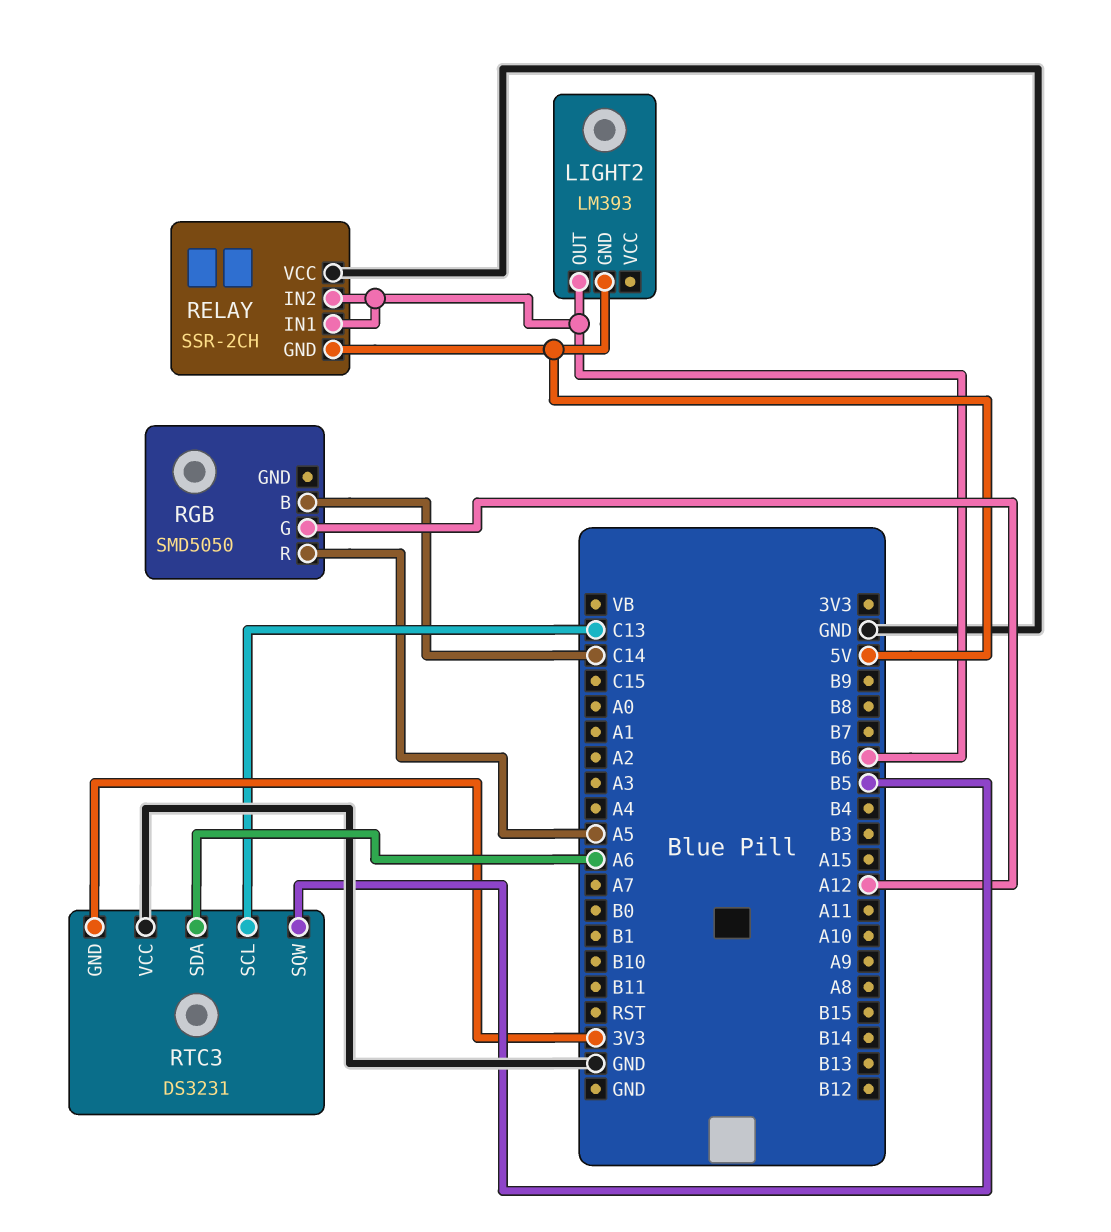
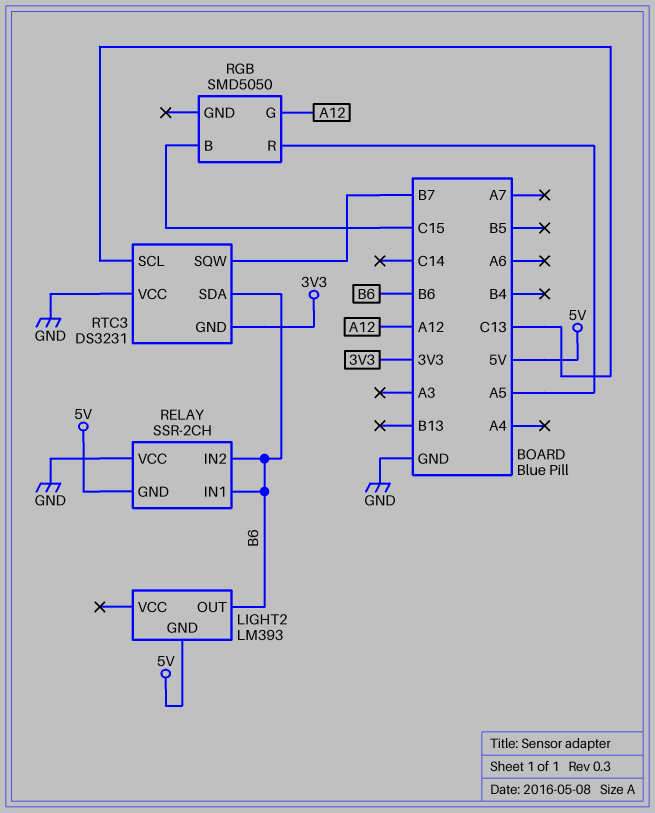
RGB pin B: C14 -> C15
RTC3 pin SDA: A6 -> B6
RTC3 pin SQW: B5 -> B7

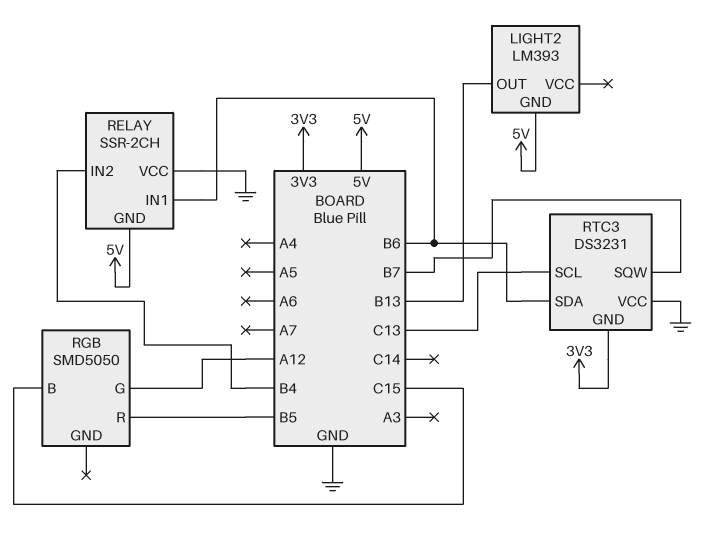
LIGHT2 pin OUT: B6 -> B13
RELAY pin IN2: B6 -> B4
RGB pin R: A5 -> B5

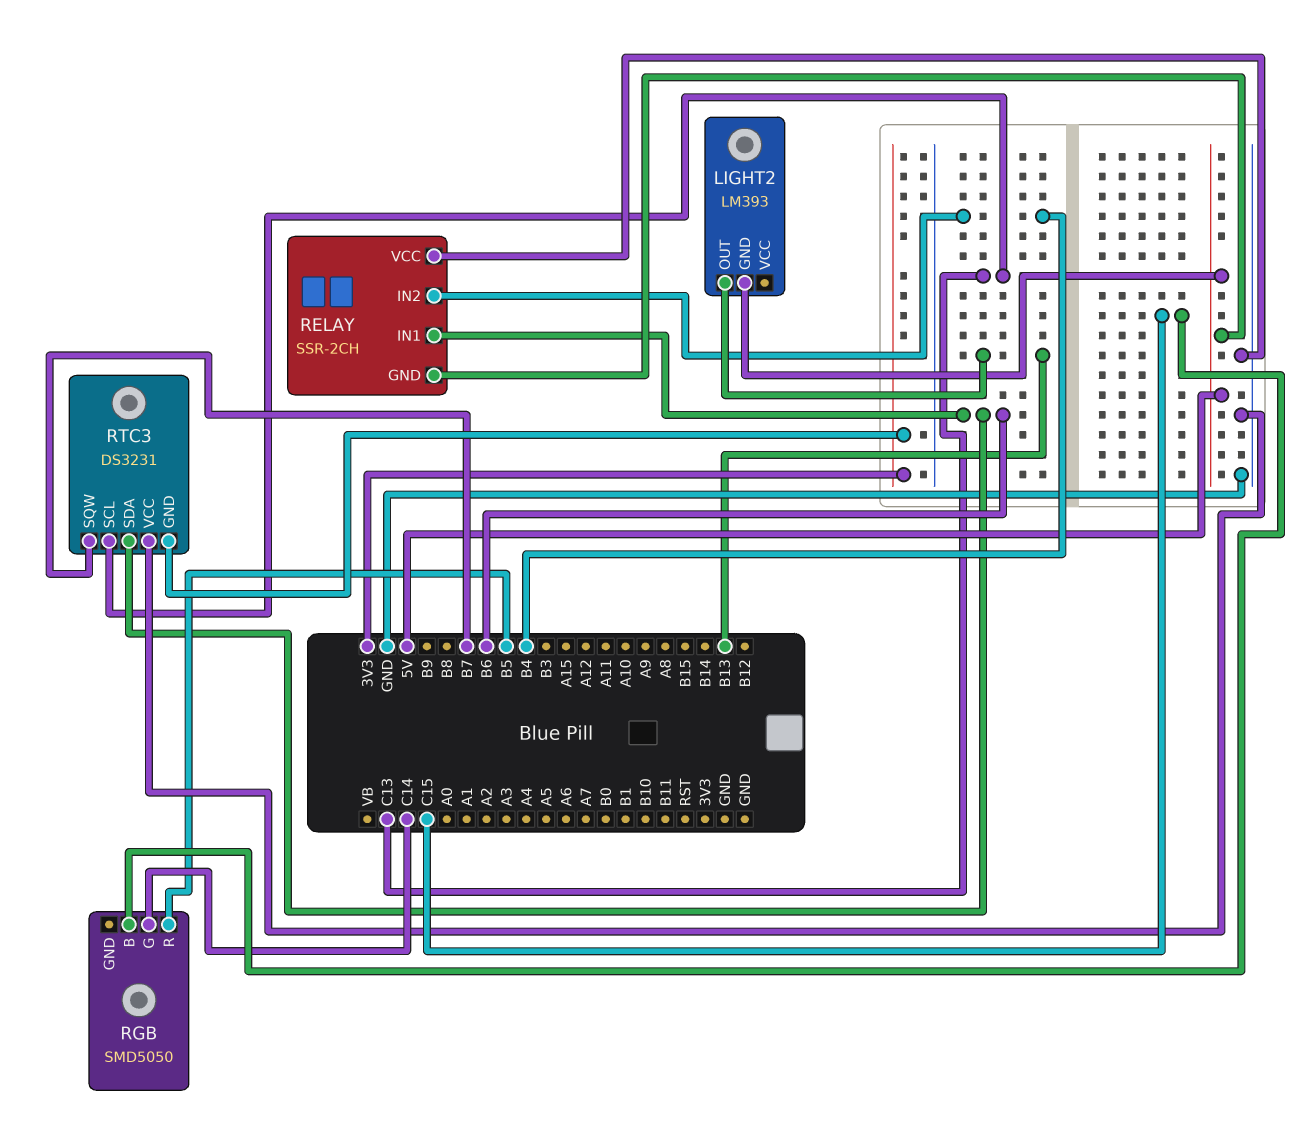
RGB pin G: A12 -> C14

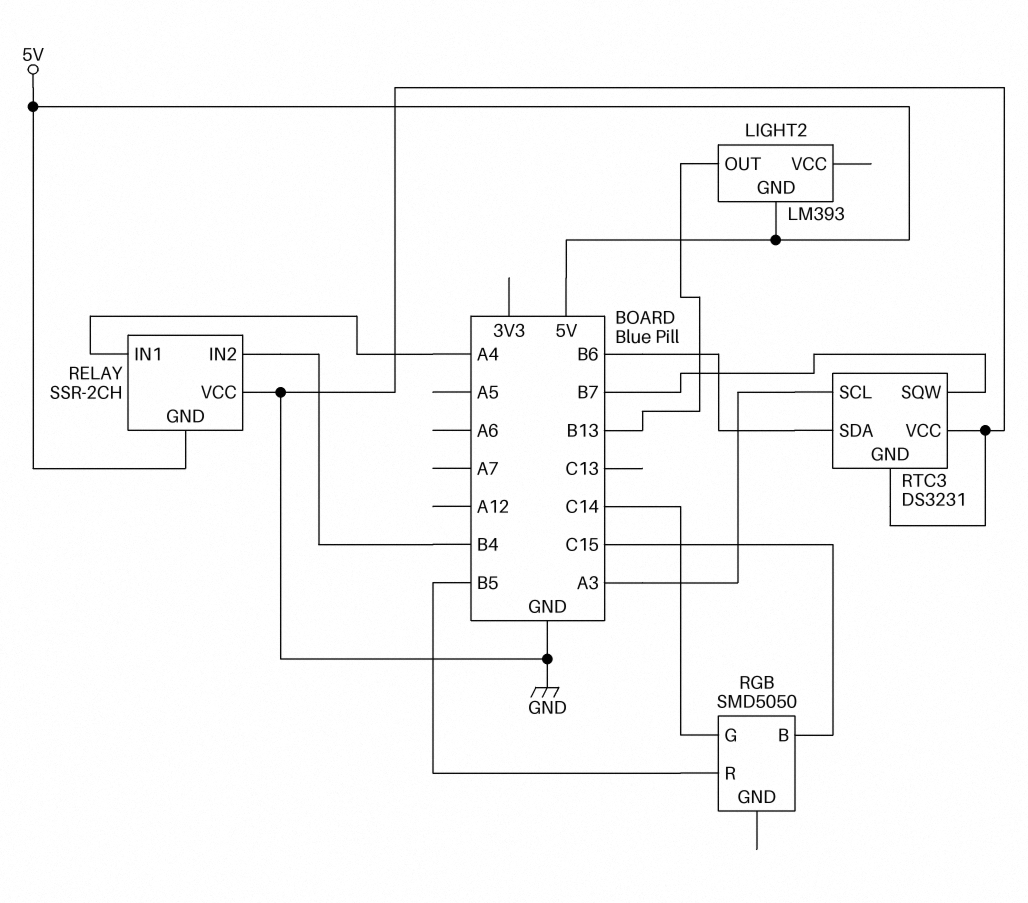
RELAY pin IN1: B6 -> A4
RTC3 pin GND: 3V3 -> GND
RTC3 pin SCL: C13 -> A3

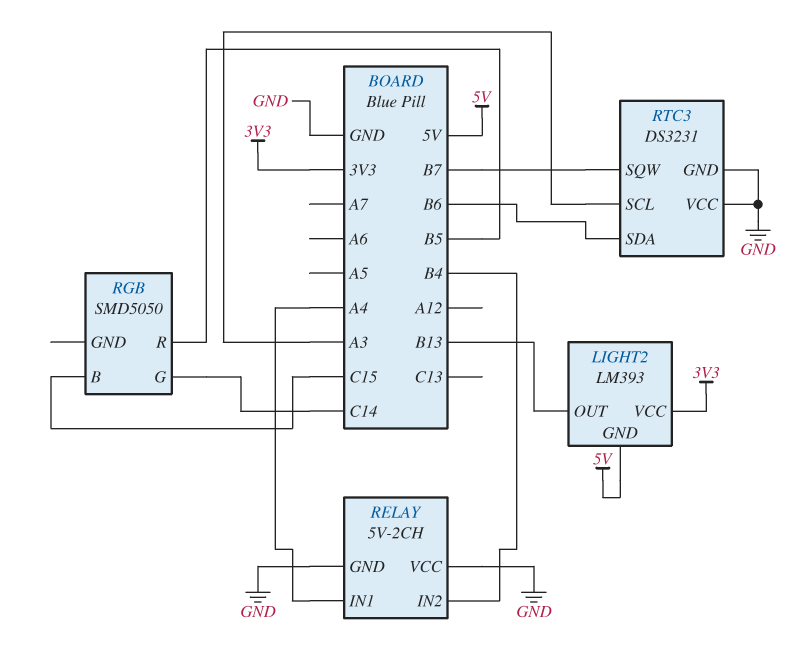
LIGHT2 pin VCC: none -> 3V3
RELAY: SSR-2CH -> 5V-2CH
RELAY pin GND: 5V -> GND

